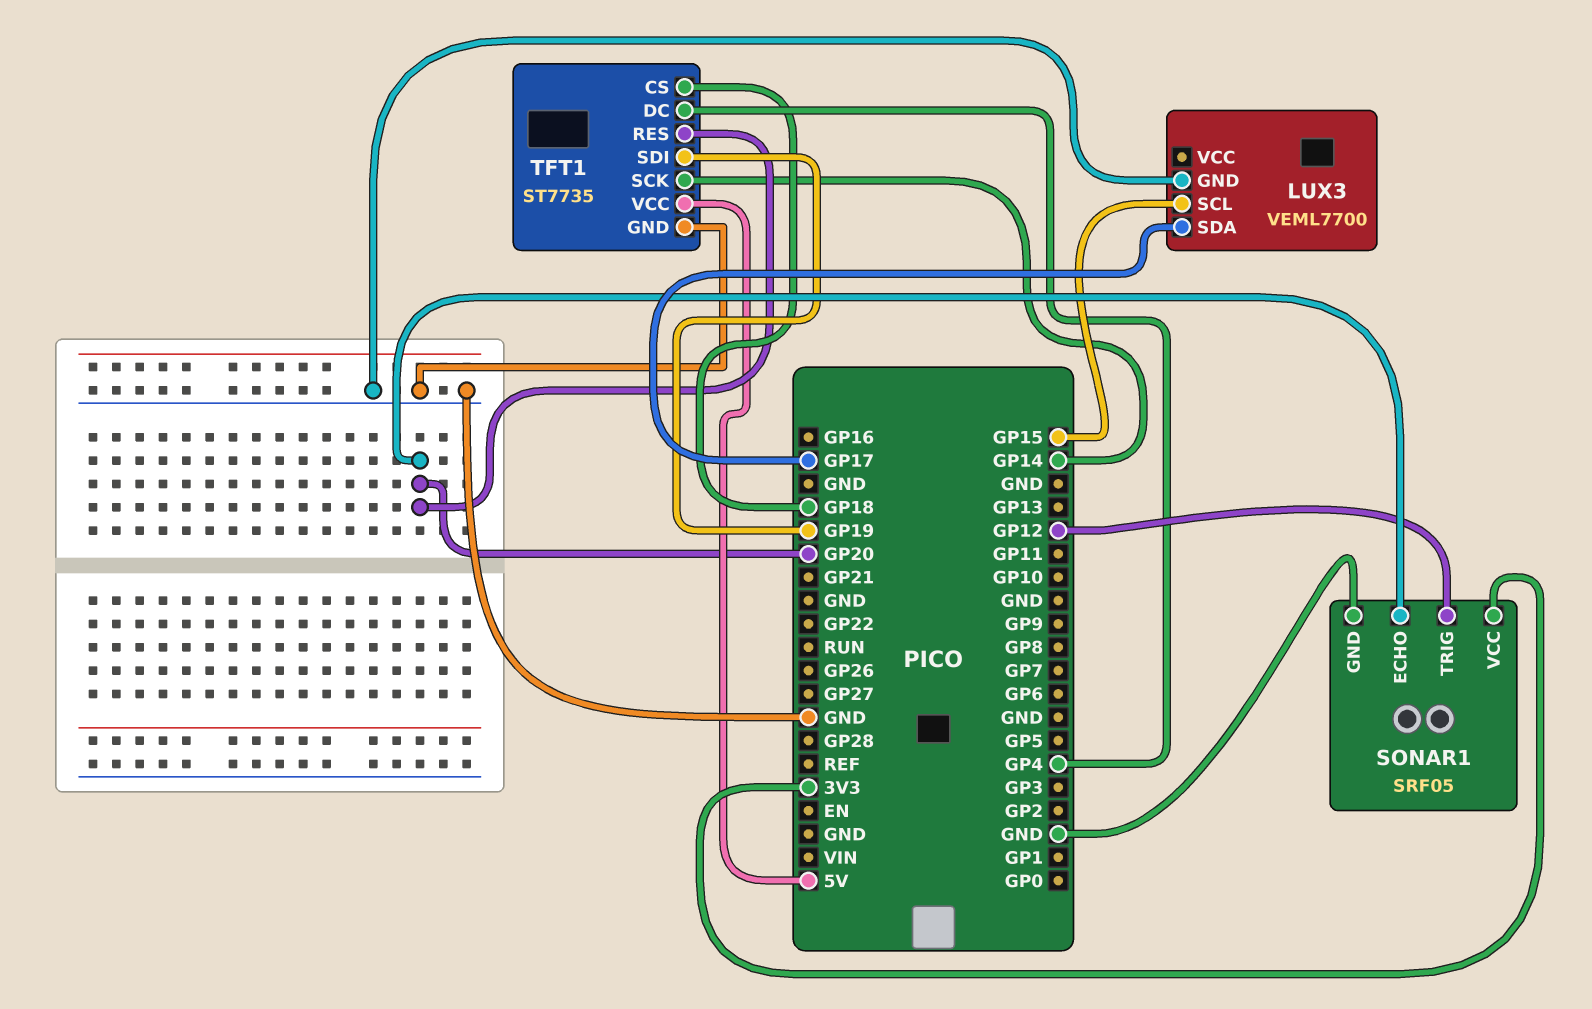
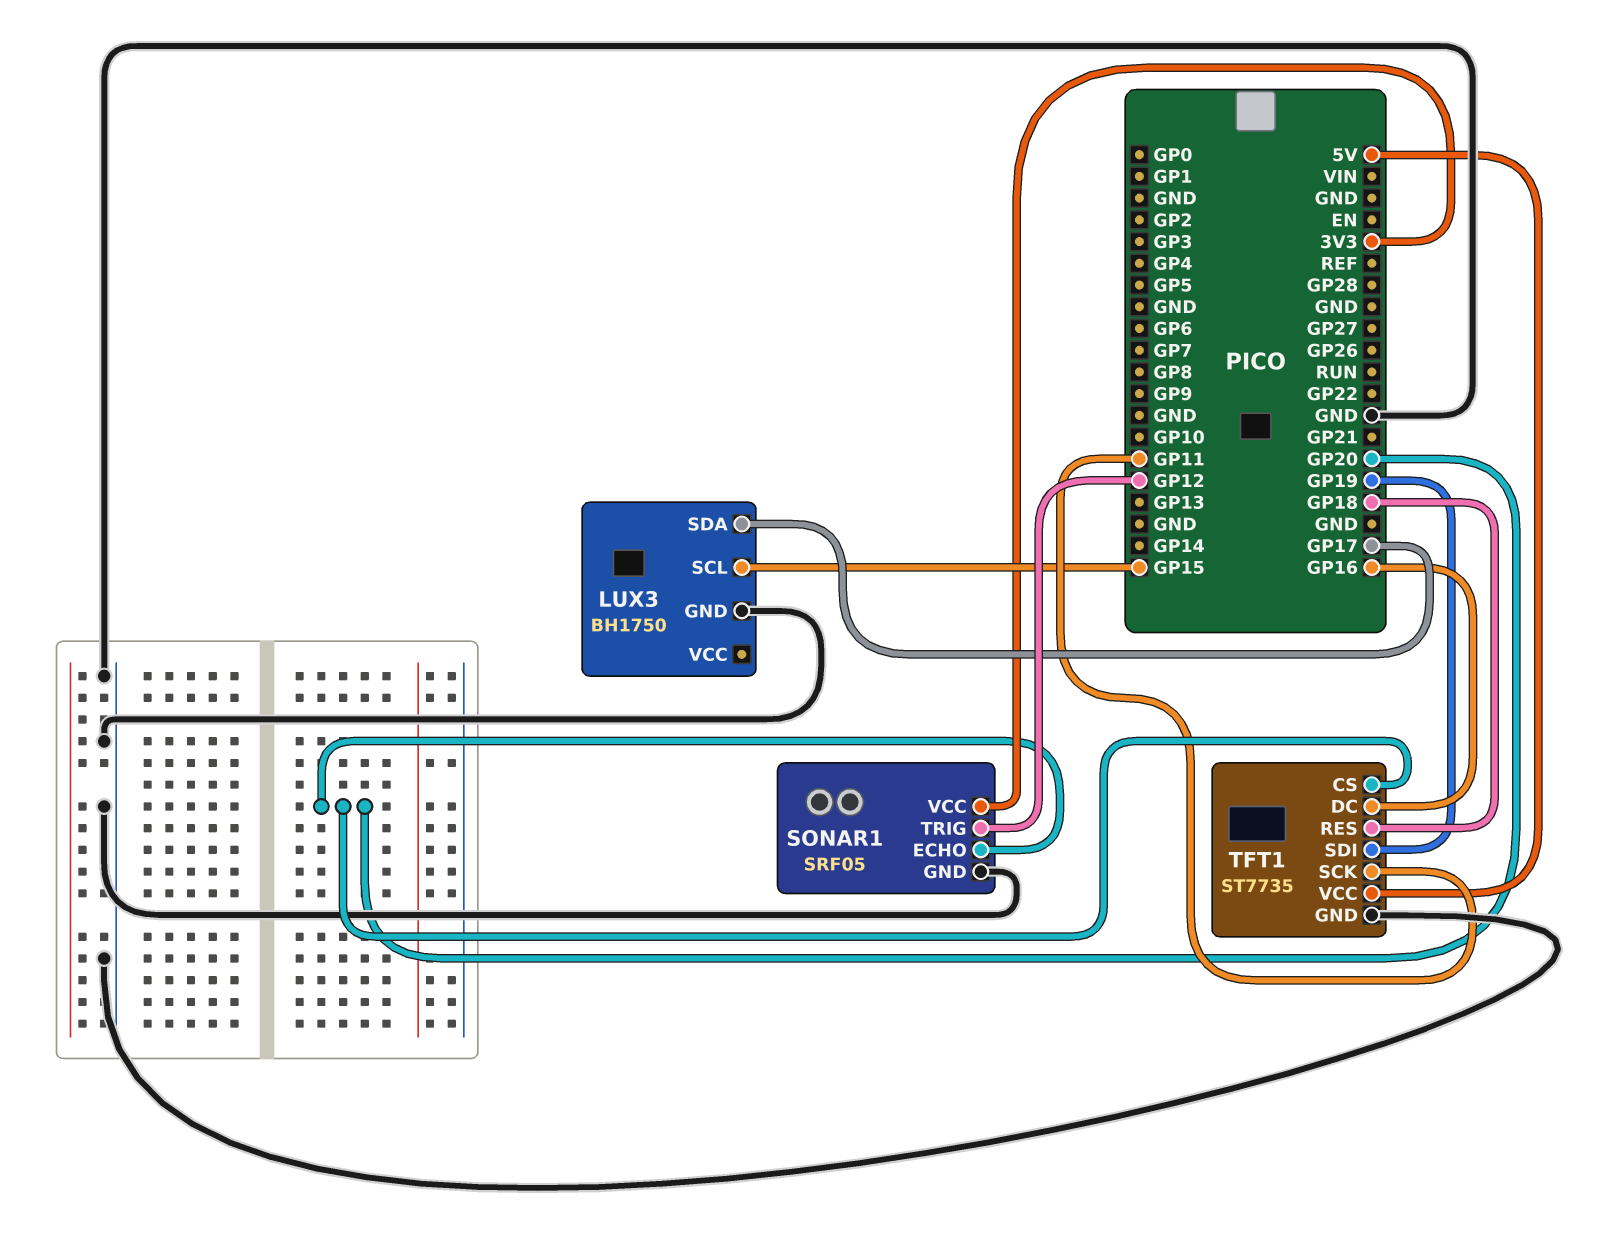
LUX3: VEML7700 -> BH1750
TFT1 pin CS: GP18 -> GP20
TFT1 pin DC: GP4 -> GP16
TFT1 pin RES: GP20 -> GP18
TFT1 pin SCK: GP14 -> GP11

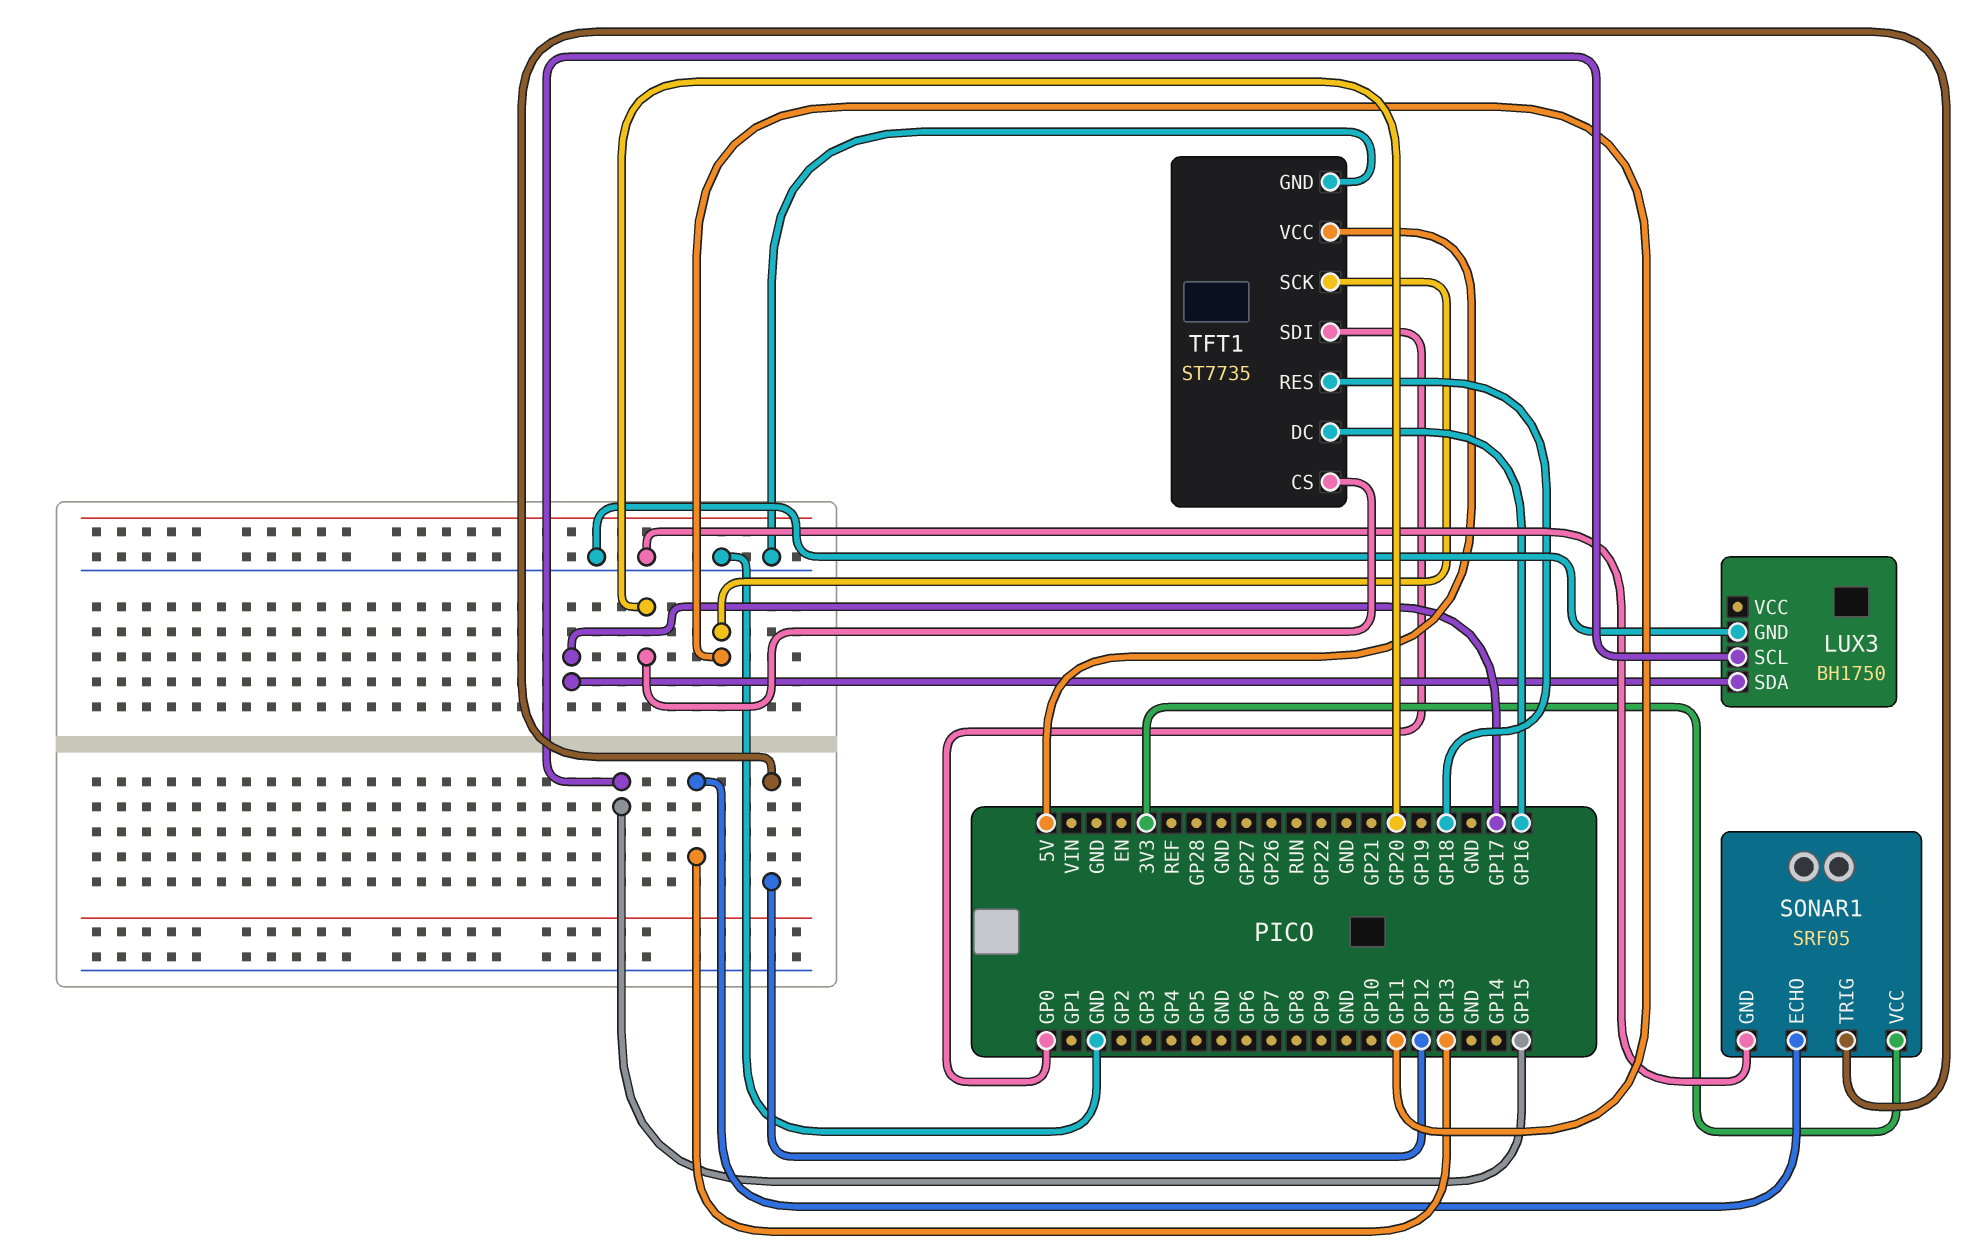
SONAR1 pin ECHO: GP20 -> GP13
TFT1 pin SDI: GP19 -> GP0

